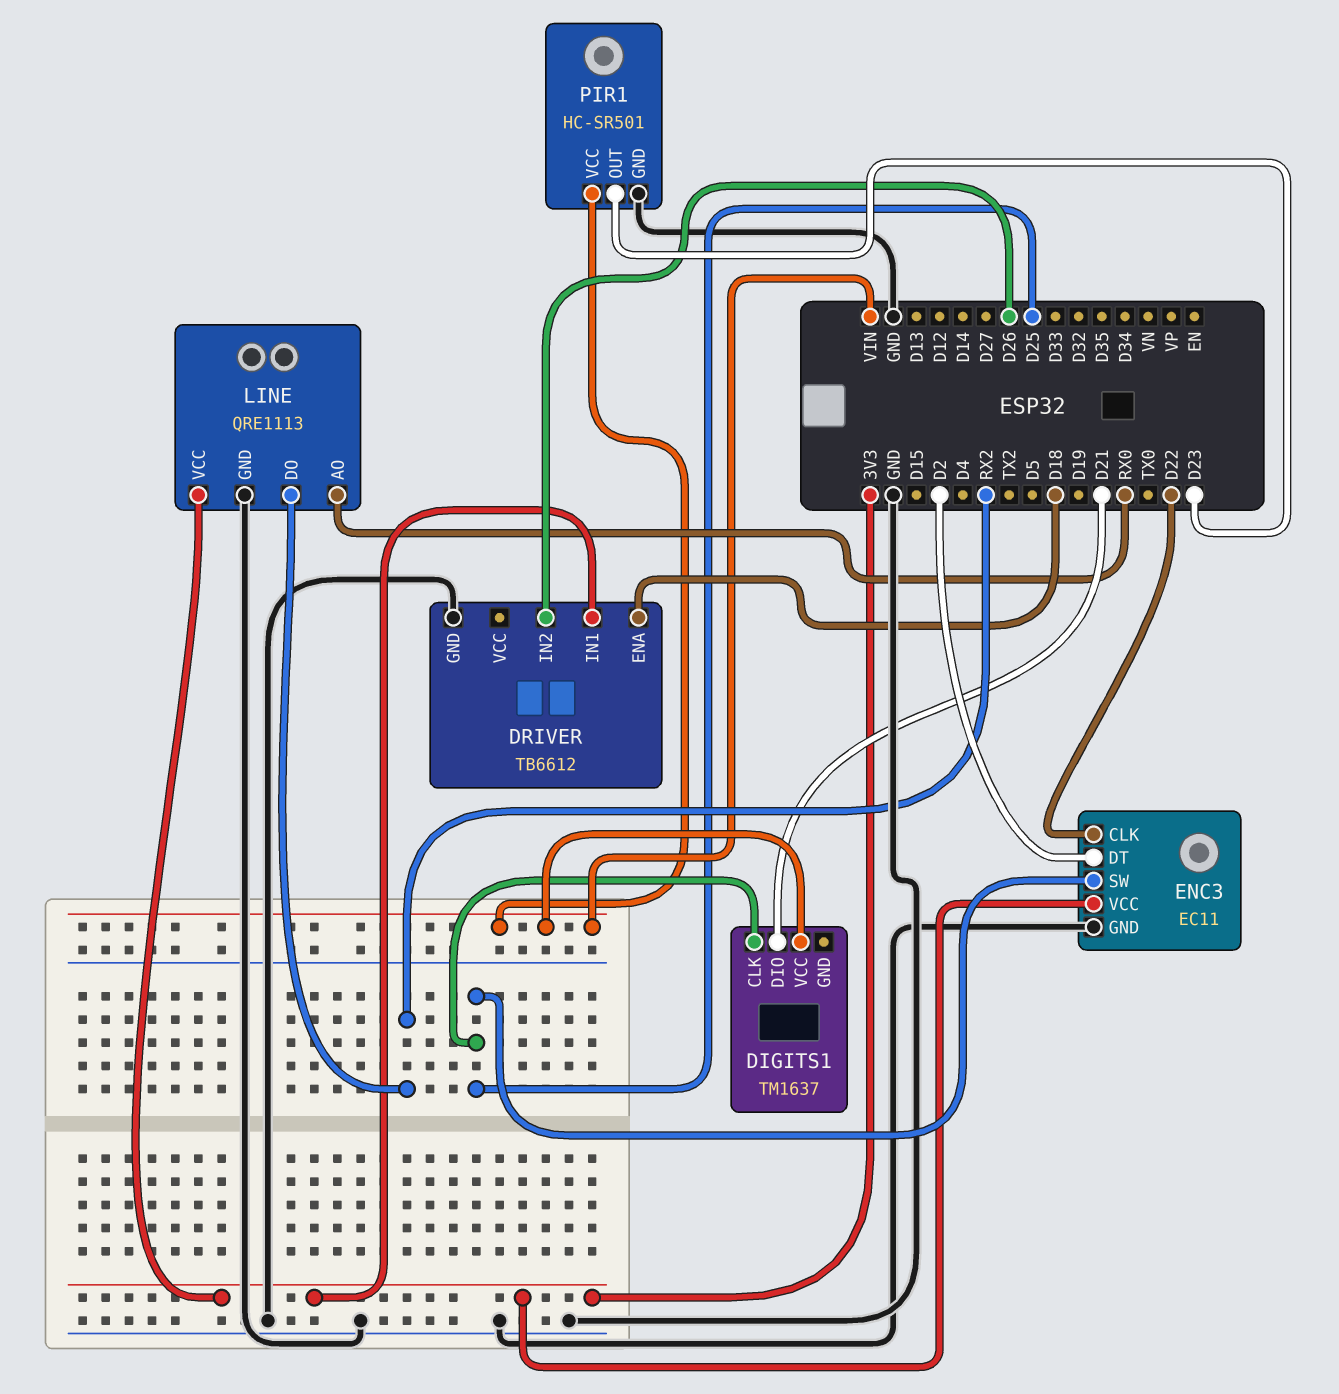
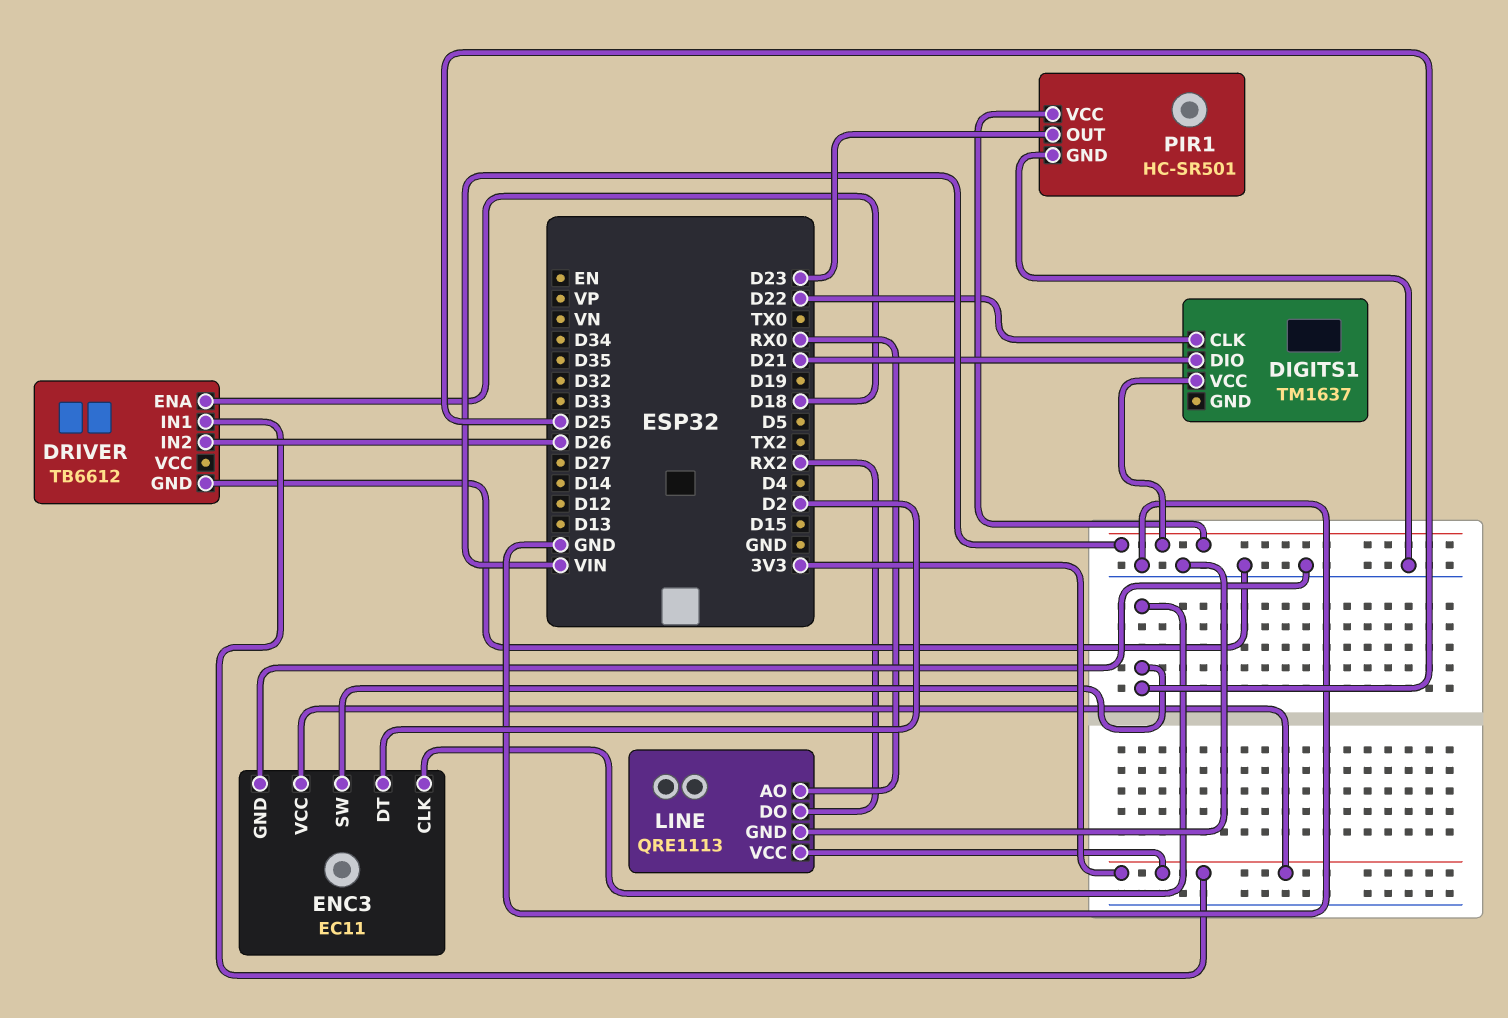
DIGITS1 pin CLK: D25 -> D22
ENC3 pin CLK: D22 -> D25

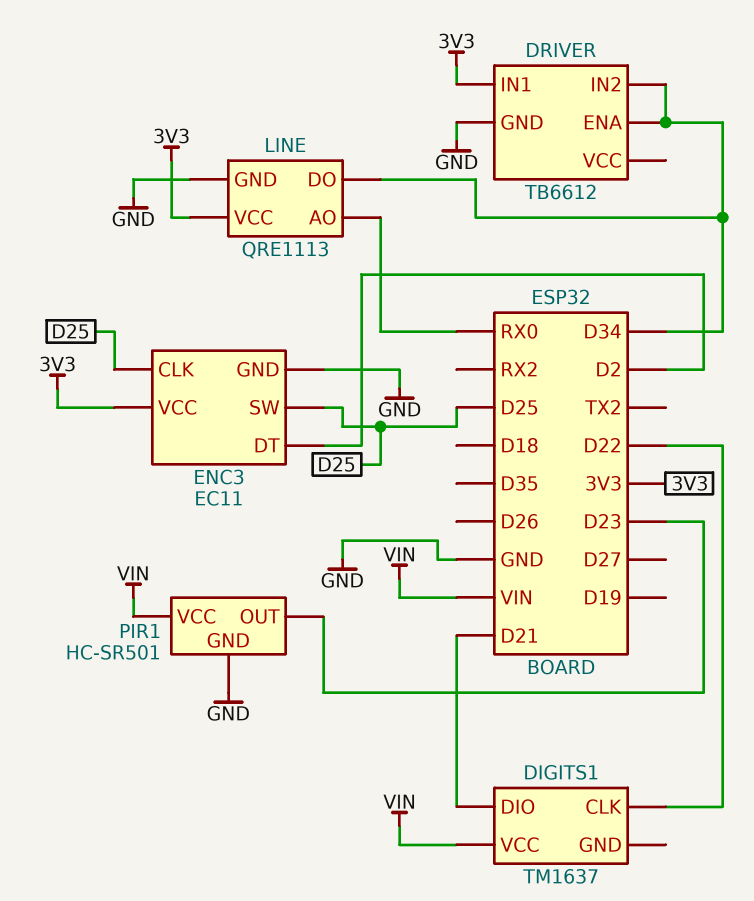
DRIVER pin ENA: D18 -> D34
DRIVER pin IN2: D26 -> D34
LINE pin DO: RX2 -> D34

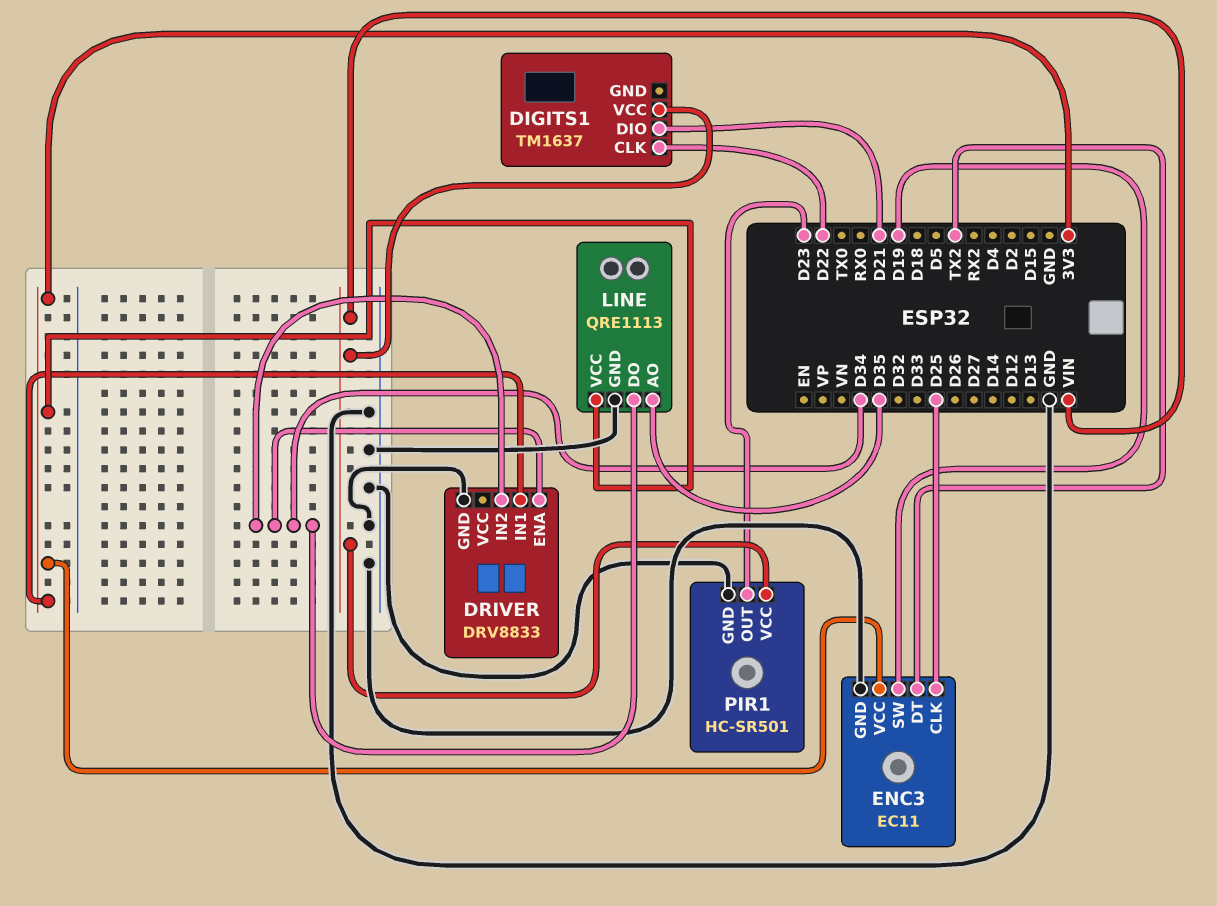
DRIVER: TB6612 -> DRV8833
ENC3 pin DT: D2 -> TX2
ENC3 pin SW: D25 -> D19
LINE pin AO: RX0 -> D35

